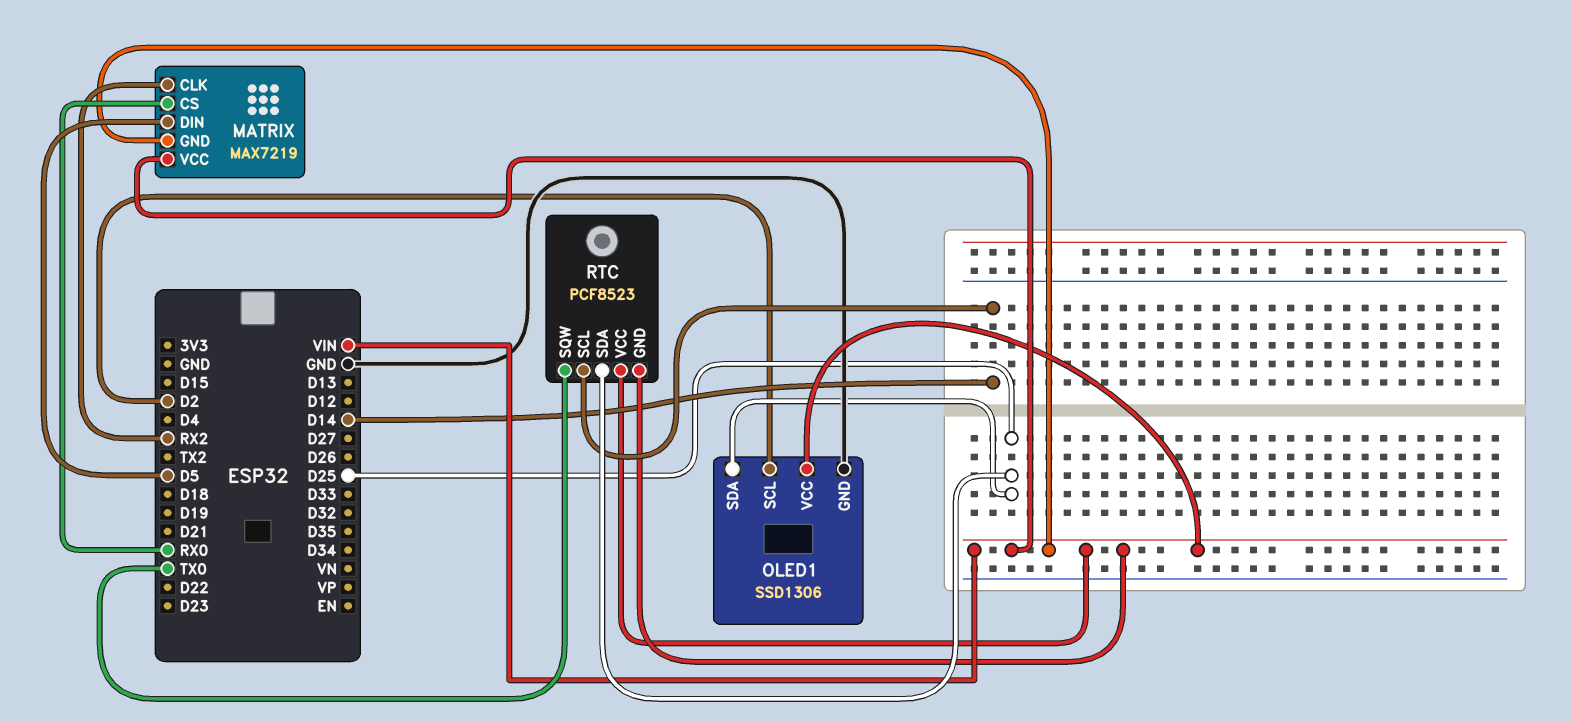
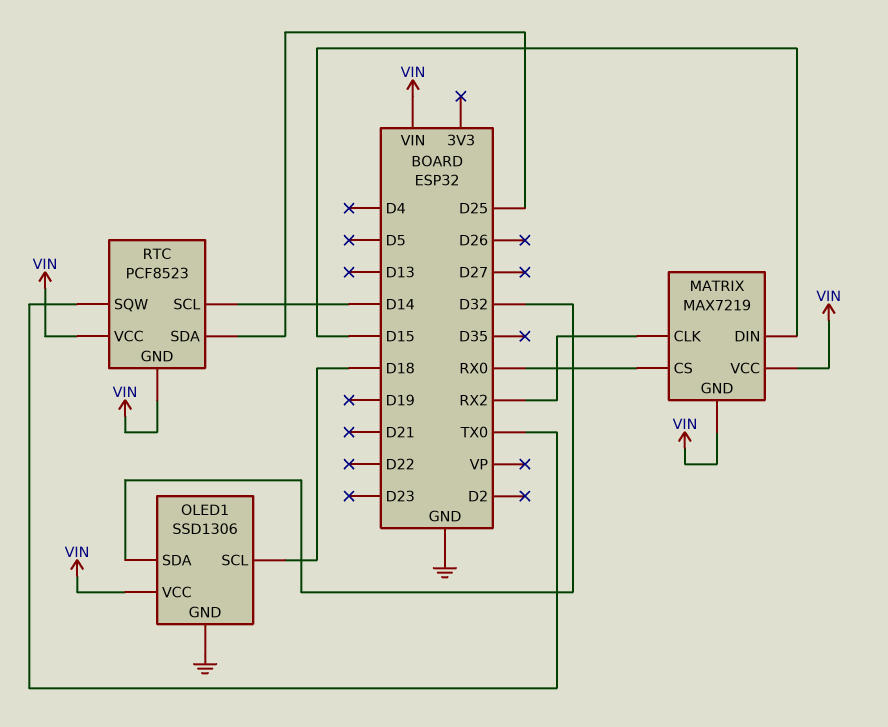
MATRIX pin DIN: D5 -> D15
OLED1 pin SCL: D2 -> D18
OLED1 pin SDA: D25 -> D32

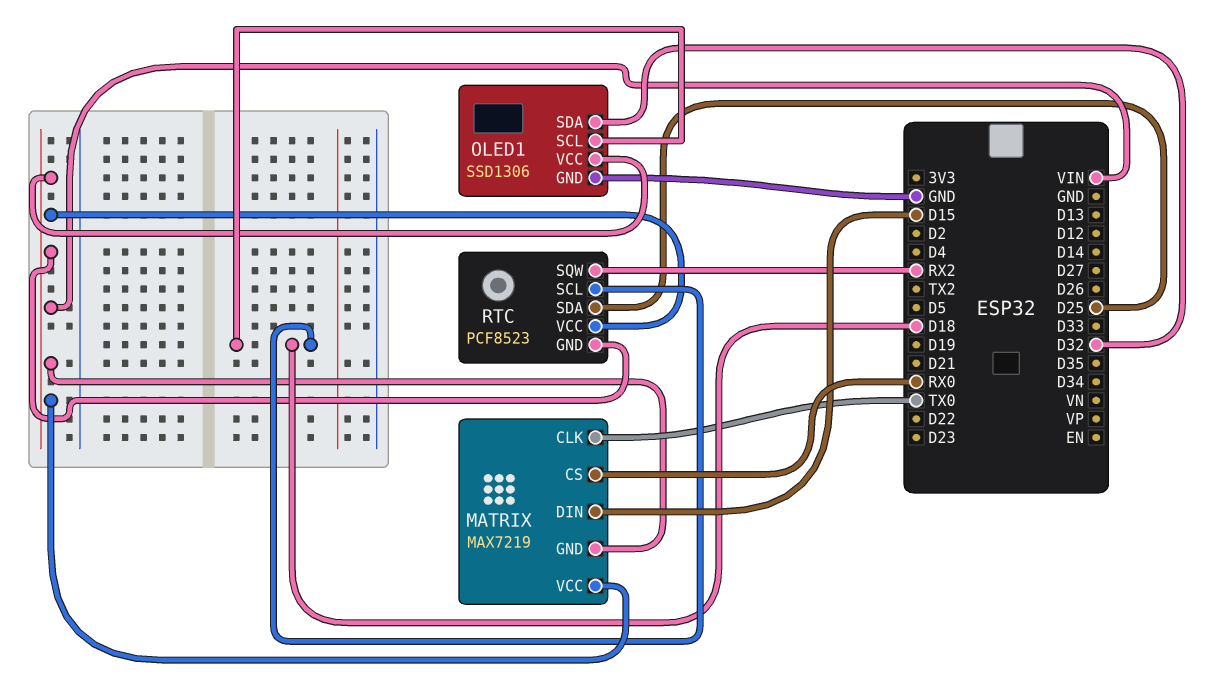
MATRIX pin CLK: RX2 -> TX0
RTC pin SCL: D14 -> D18
RTC pin SQW: TX0 -> RX2

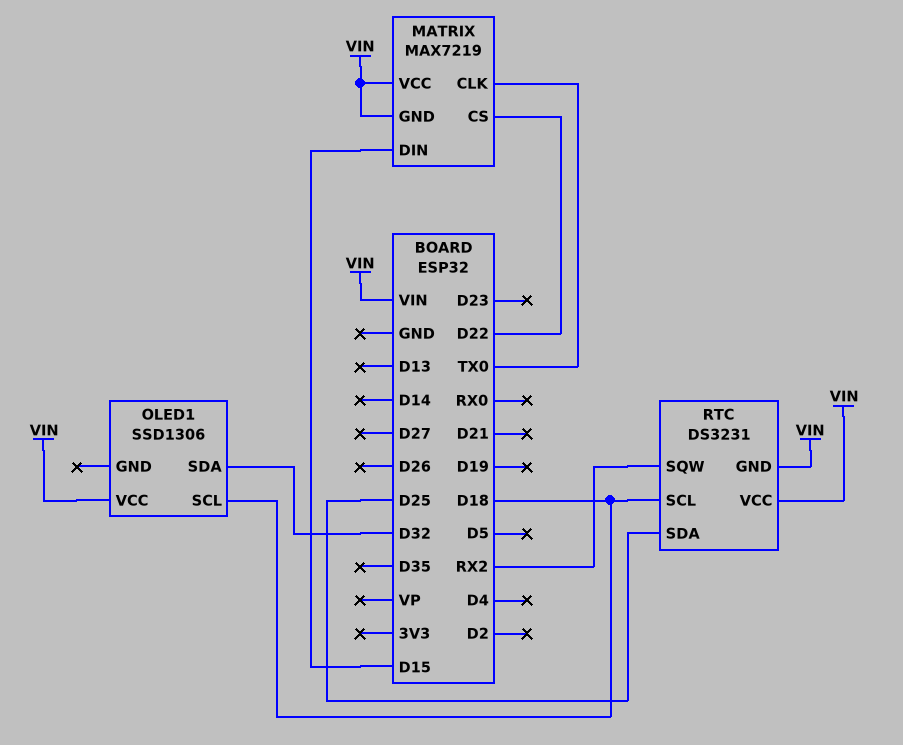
MATRIX pin CS: RX0 -> D22
OLED1 pin GND: GND -> none
RTC: PCF8523 -> DS3231

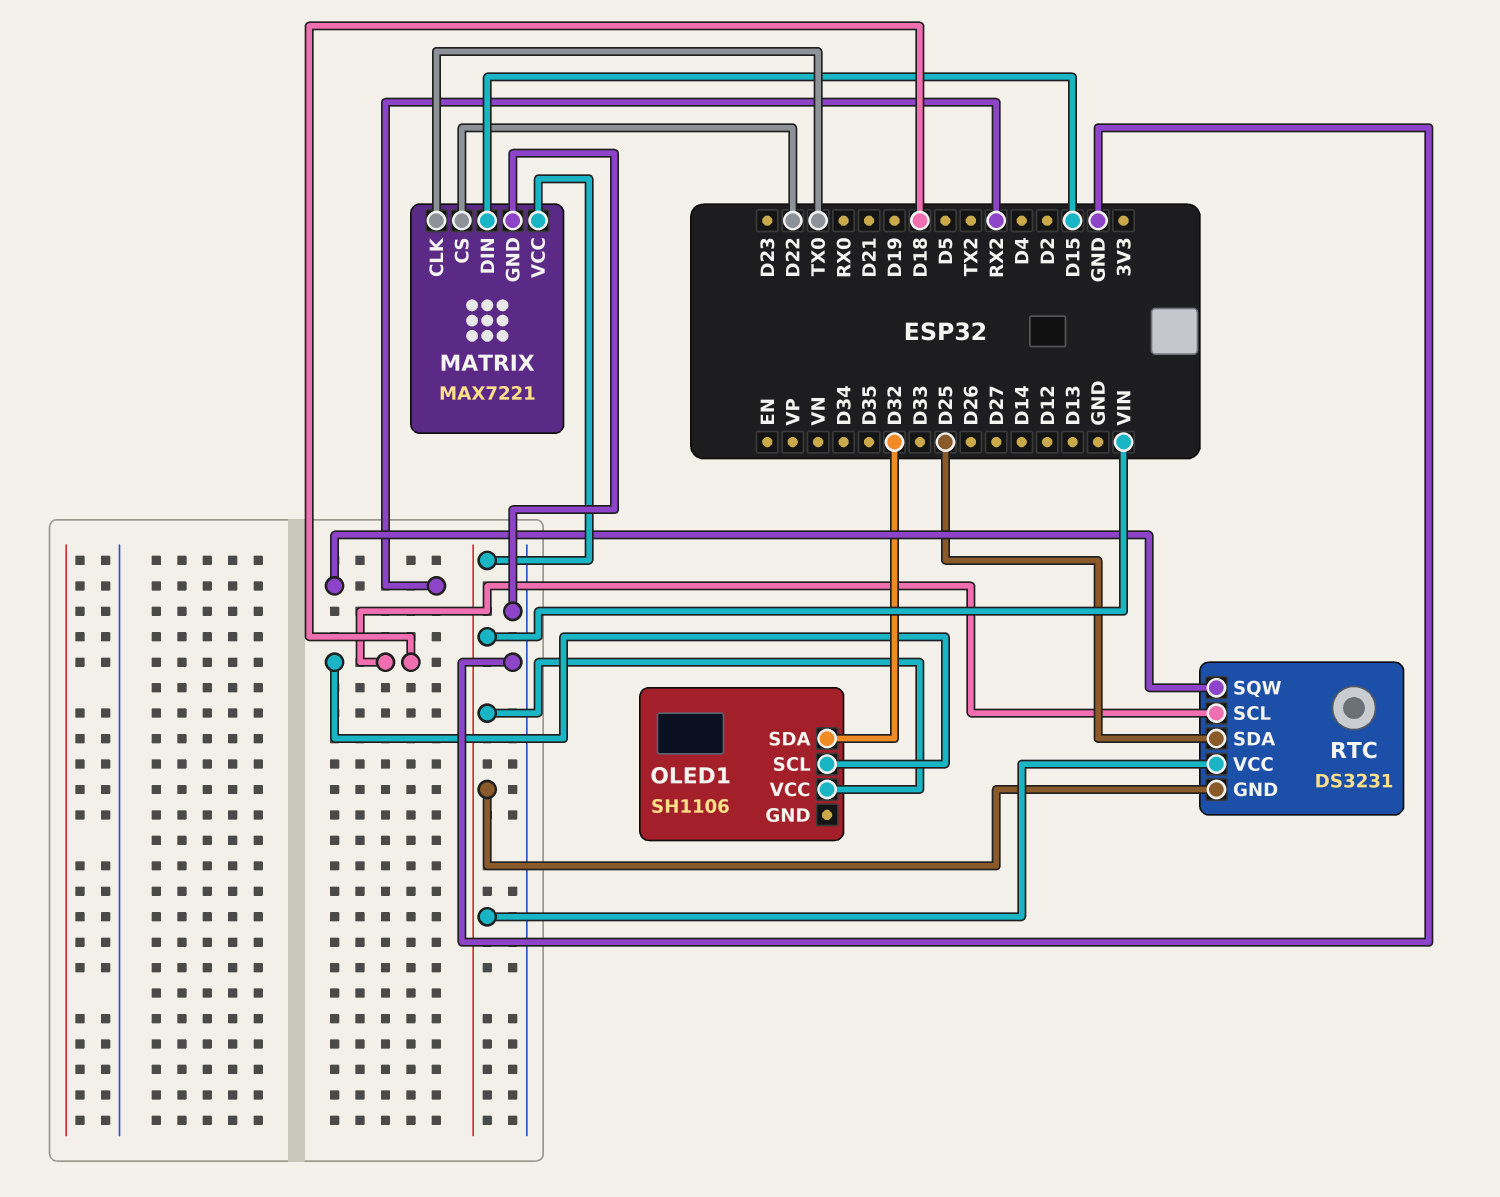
MATRIX: MAX7219 -> MAX7221
MATRIX pin GND: VIN -> GND
OLED1: SSD1306 -> SH1106

